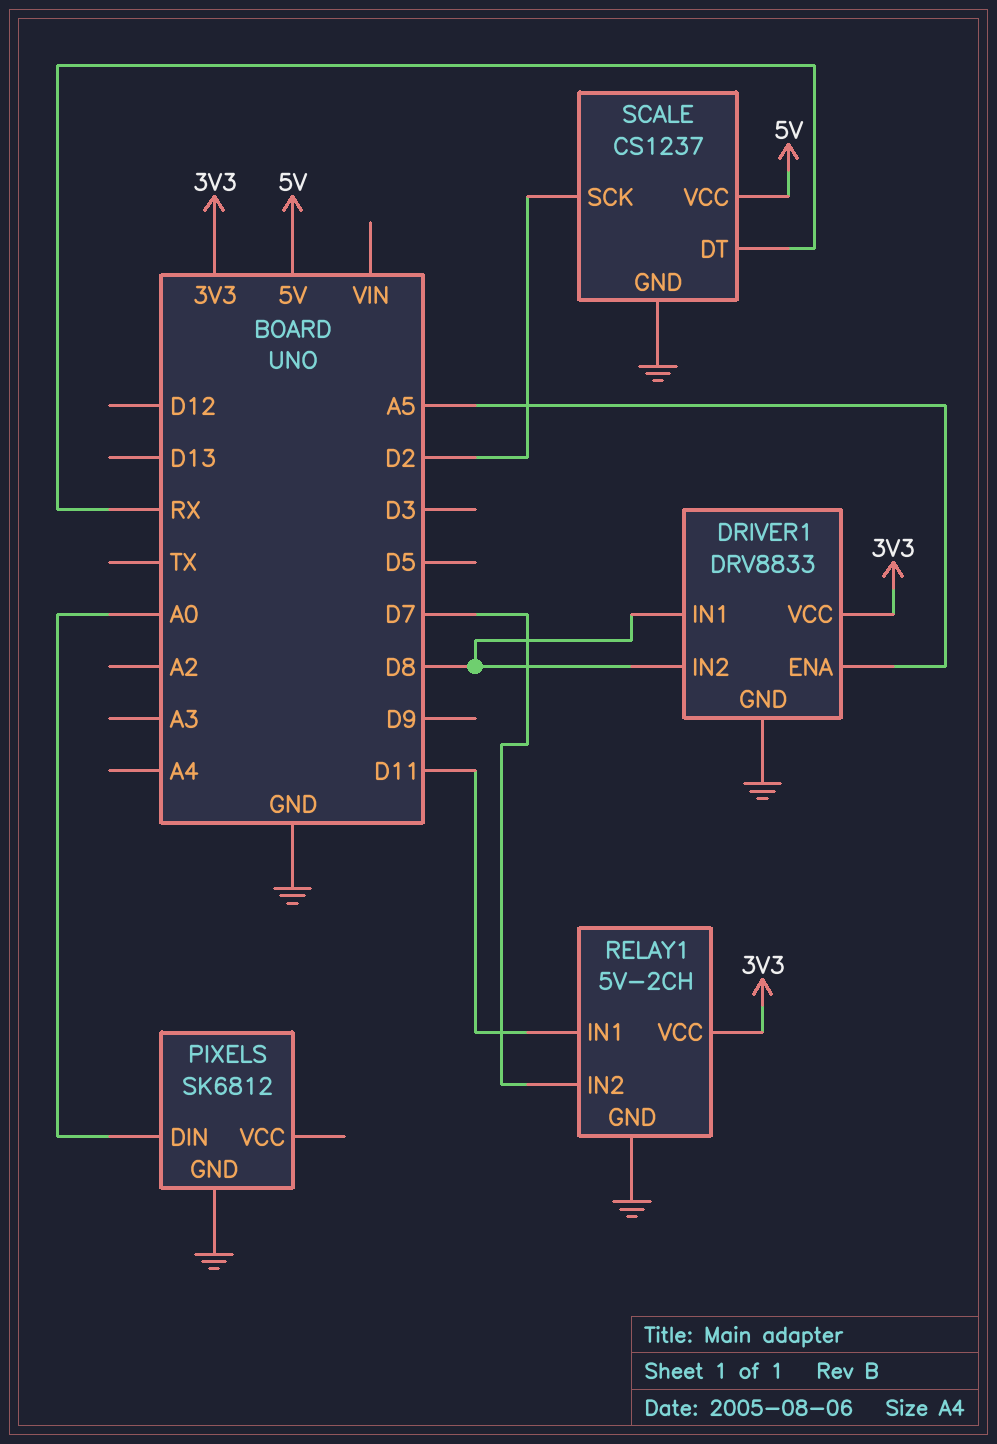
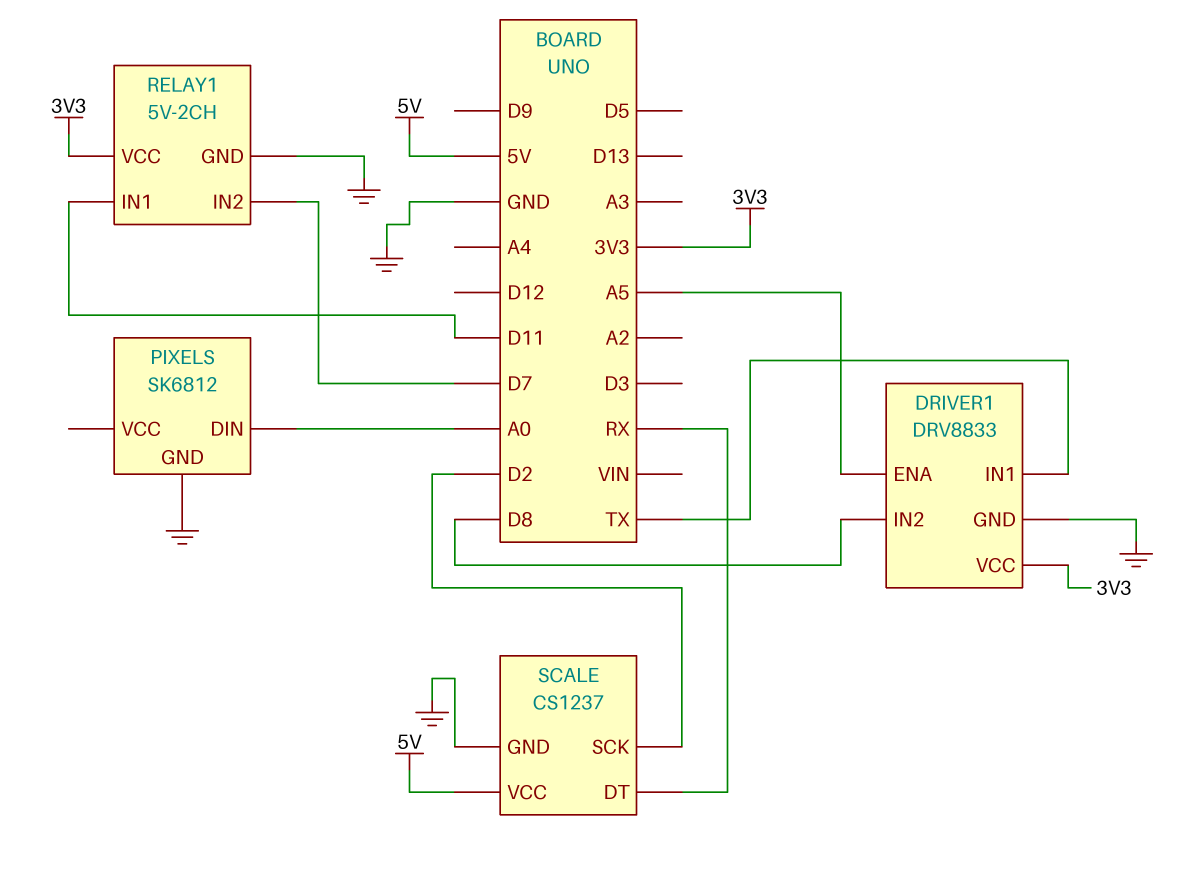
DRIVER1 pin IN1: D8 -> TX

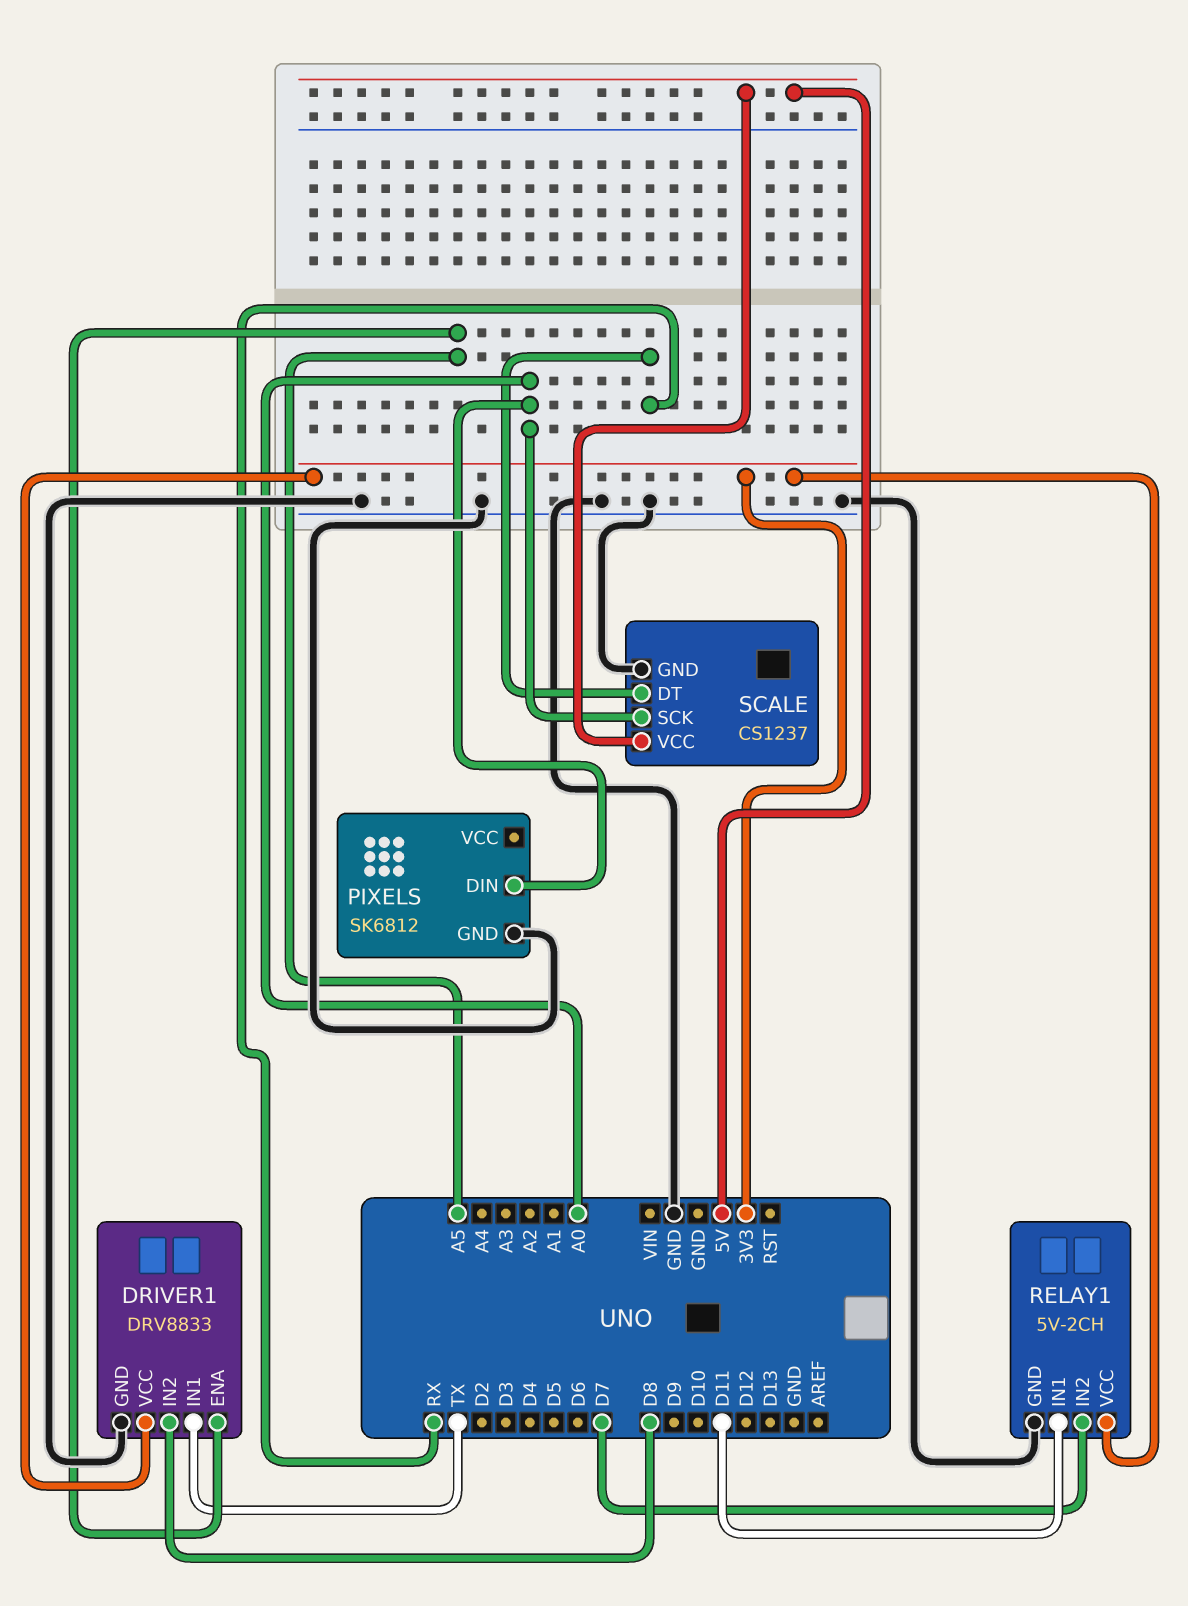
SCALE pin SCK: D2 -> A0

